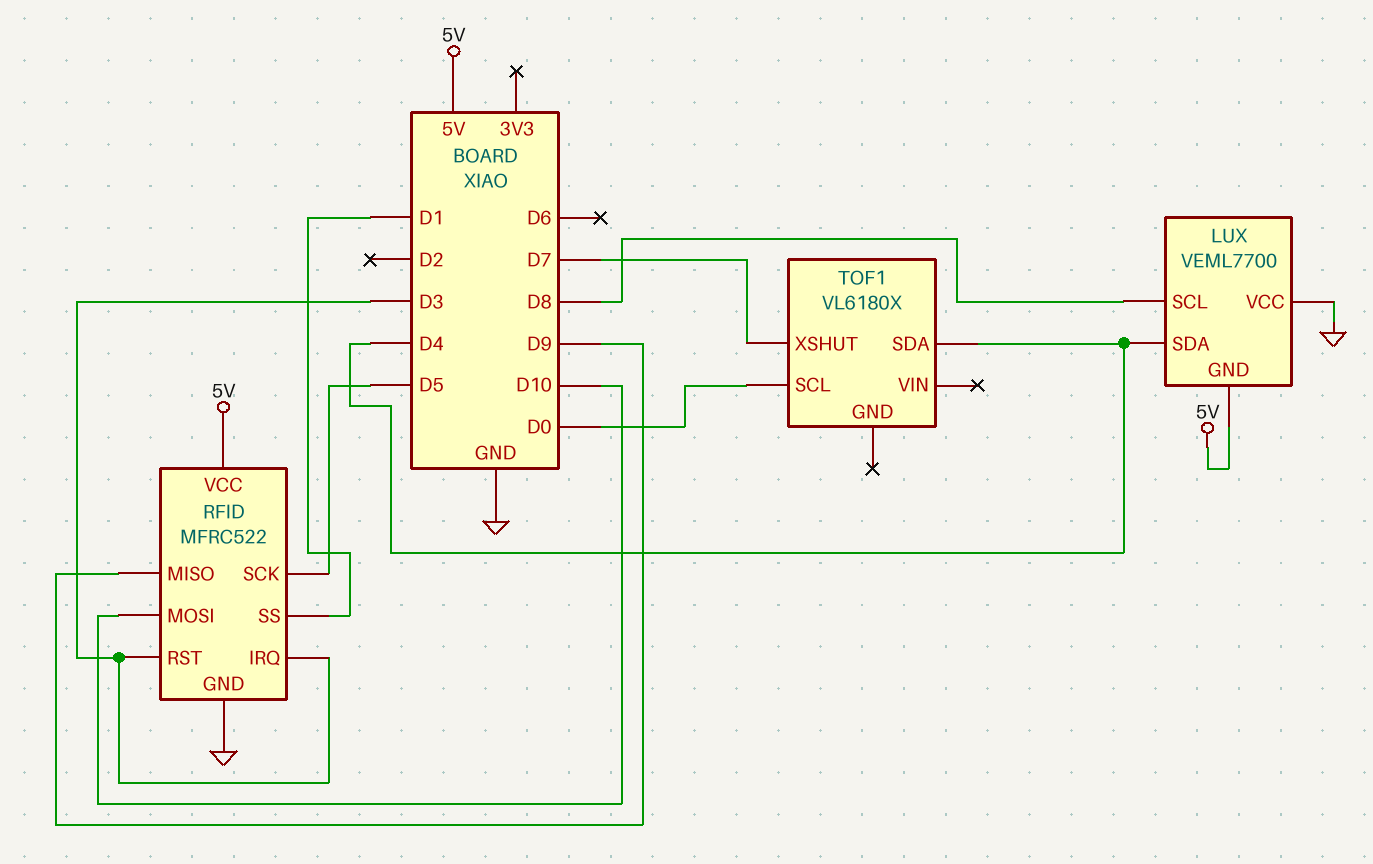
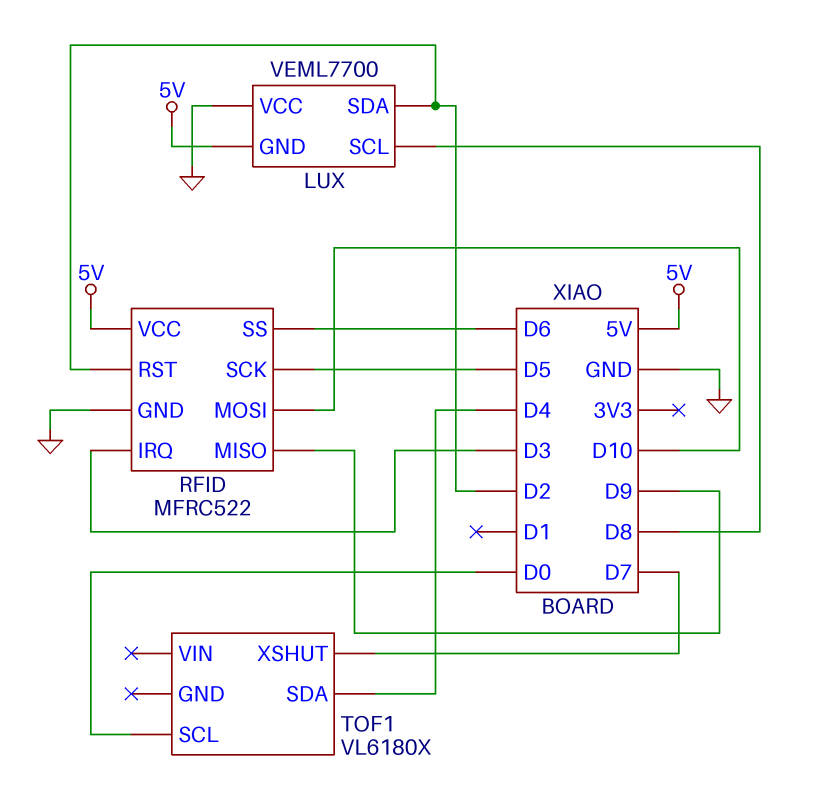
LUX pin SDA: D4 -> D2
RFID pin RST: D3 -> D2
RFID pin SS: D1 -> D6

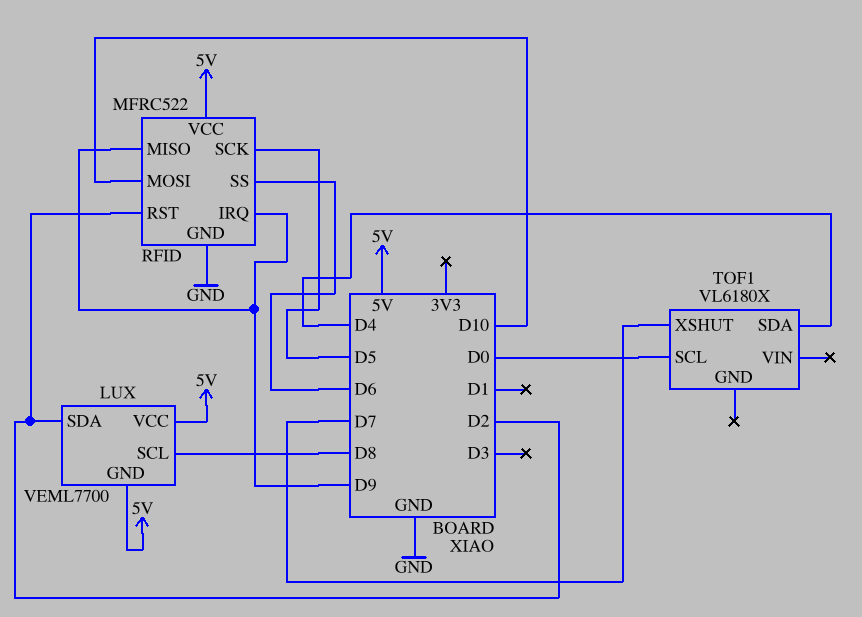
LUX pin VCC: GND -> 5V
RFID pin IRQ: D3 -> D9

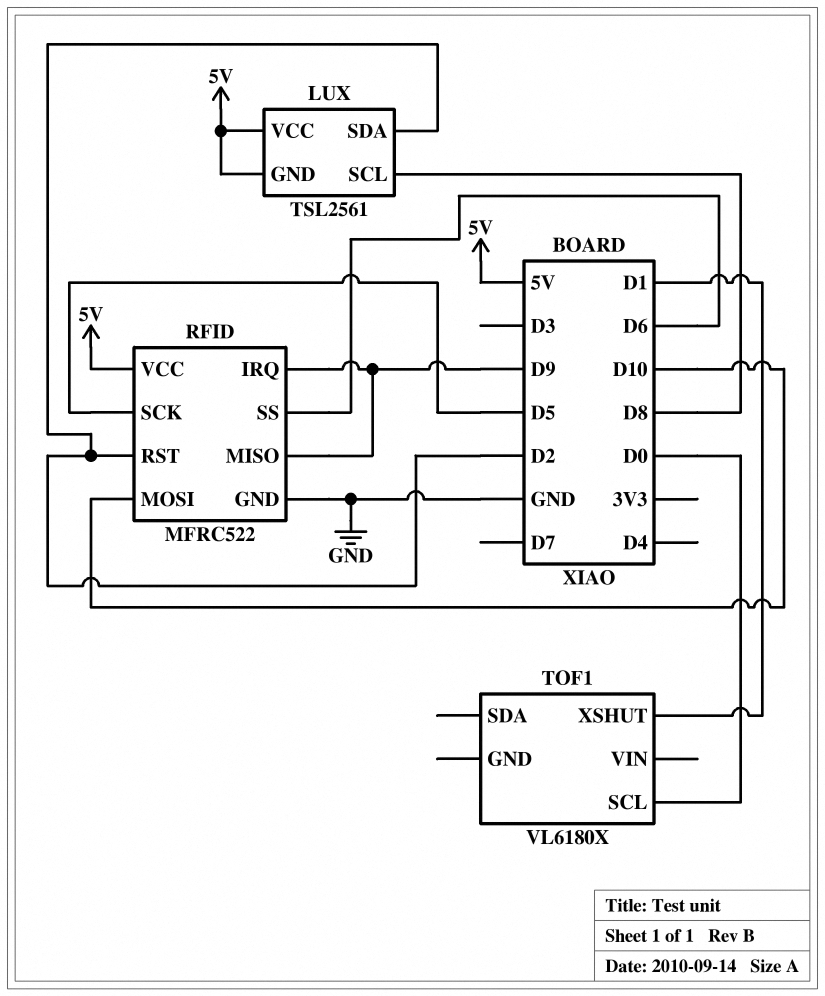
LUX: VEML7700 -> TSL2561
TOF1 pin SDA: D4 -> none
TOF1 pin XSHUT: D7 -> D1

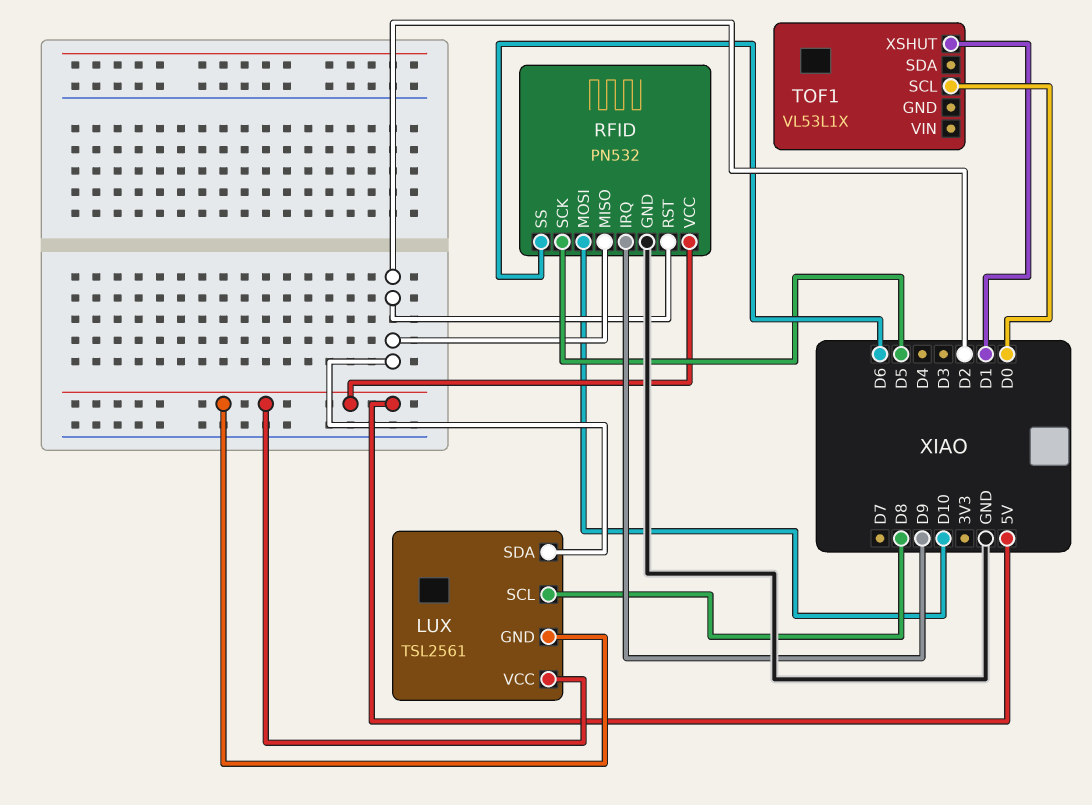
RFID: MFRC522 -> PN532
RFID pin MISO: D9 -> D2
TOF1: VL6180X -> VL53L1X

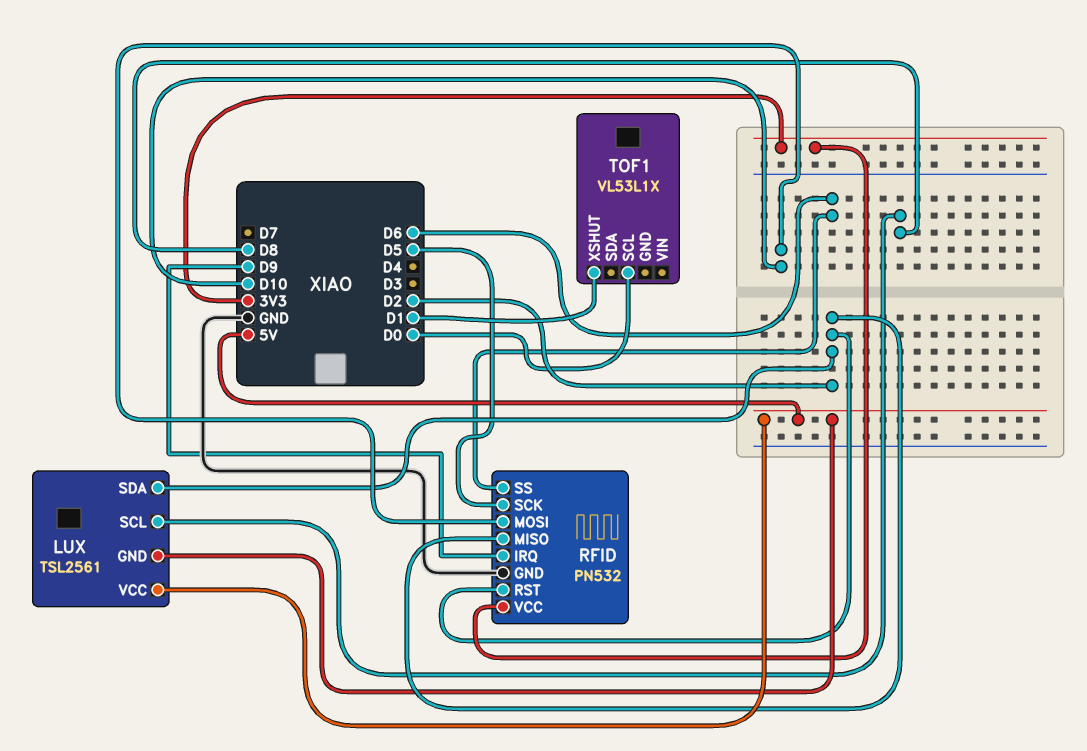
RFID pin VCC: 5V -> 3V3

